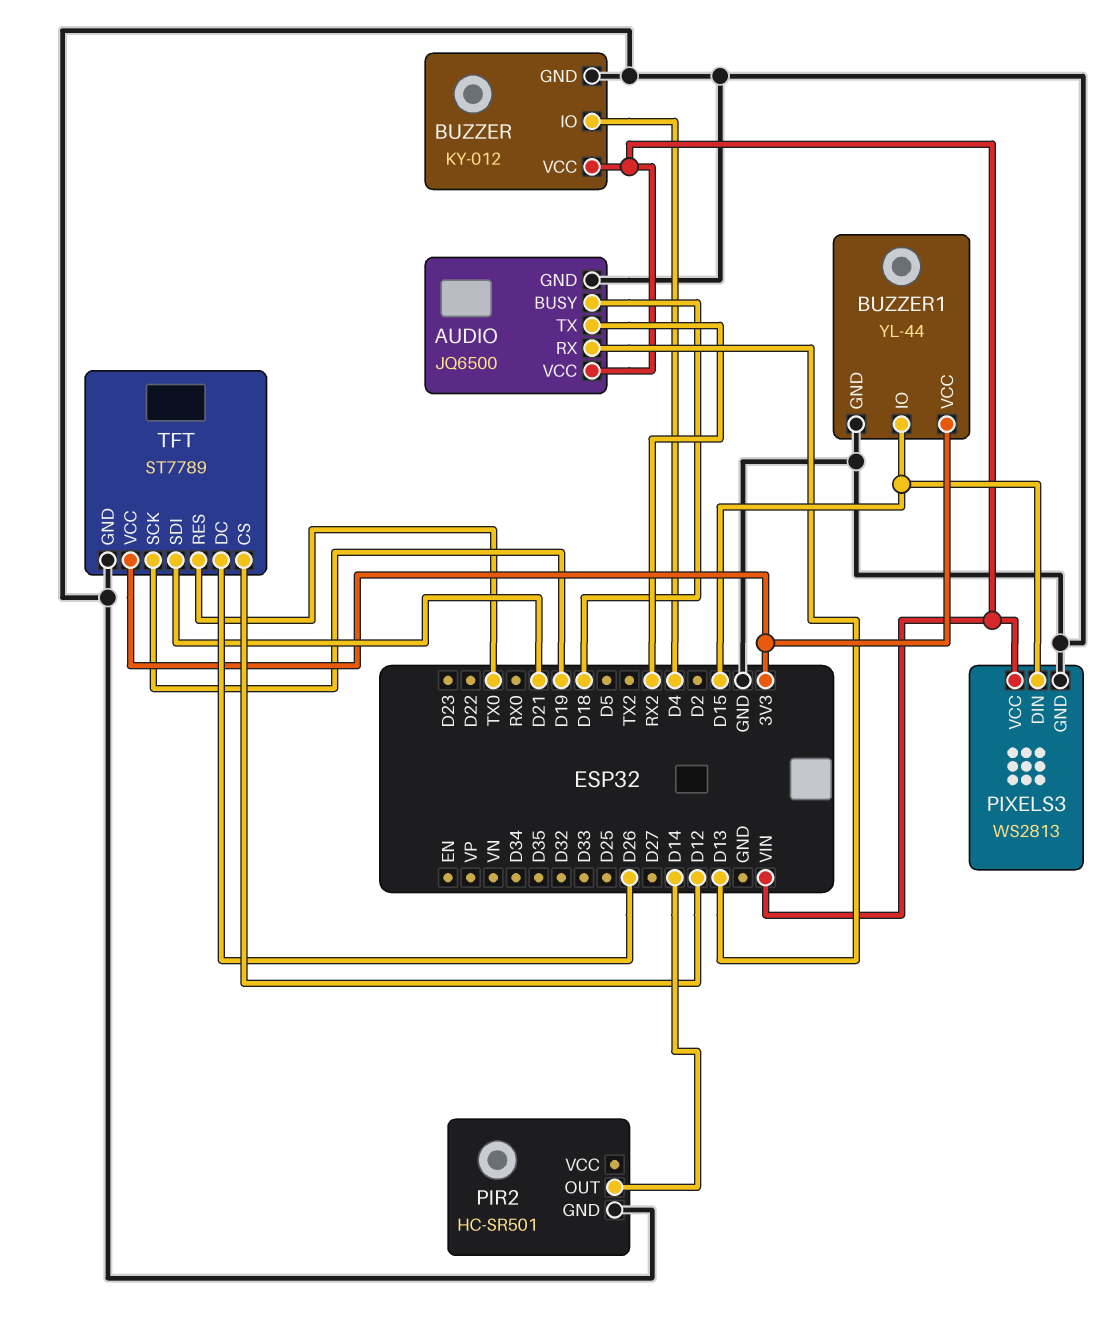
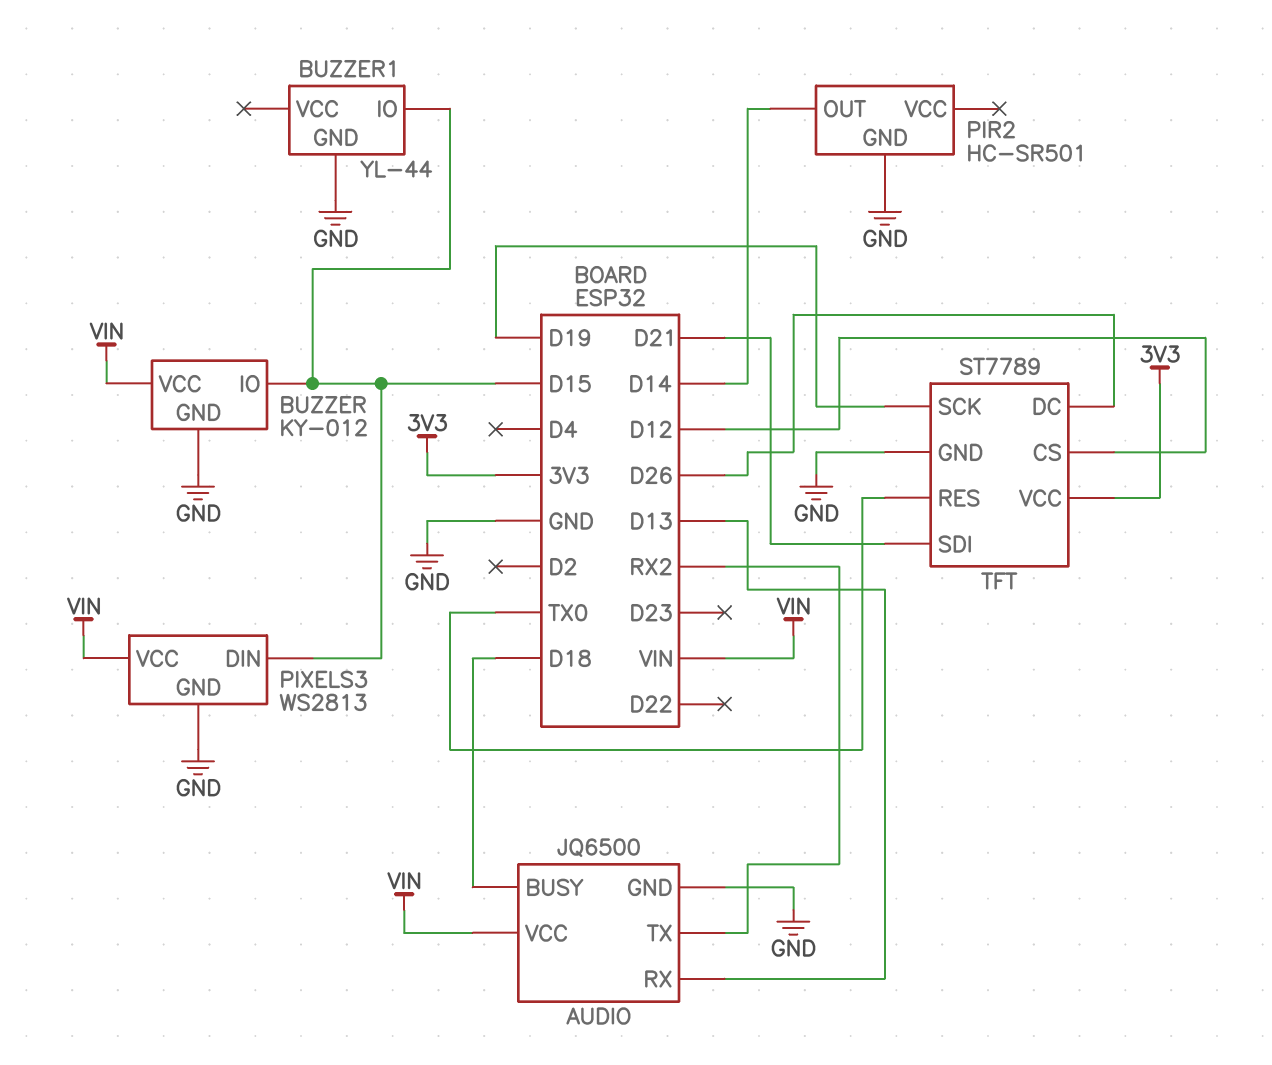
BUZZER pin IO: D4 -> D15
BUZZER1 pin VCC: 3V3 -> none

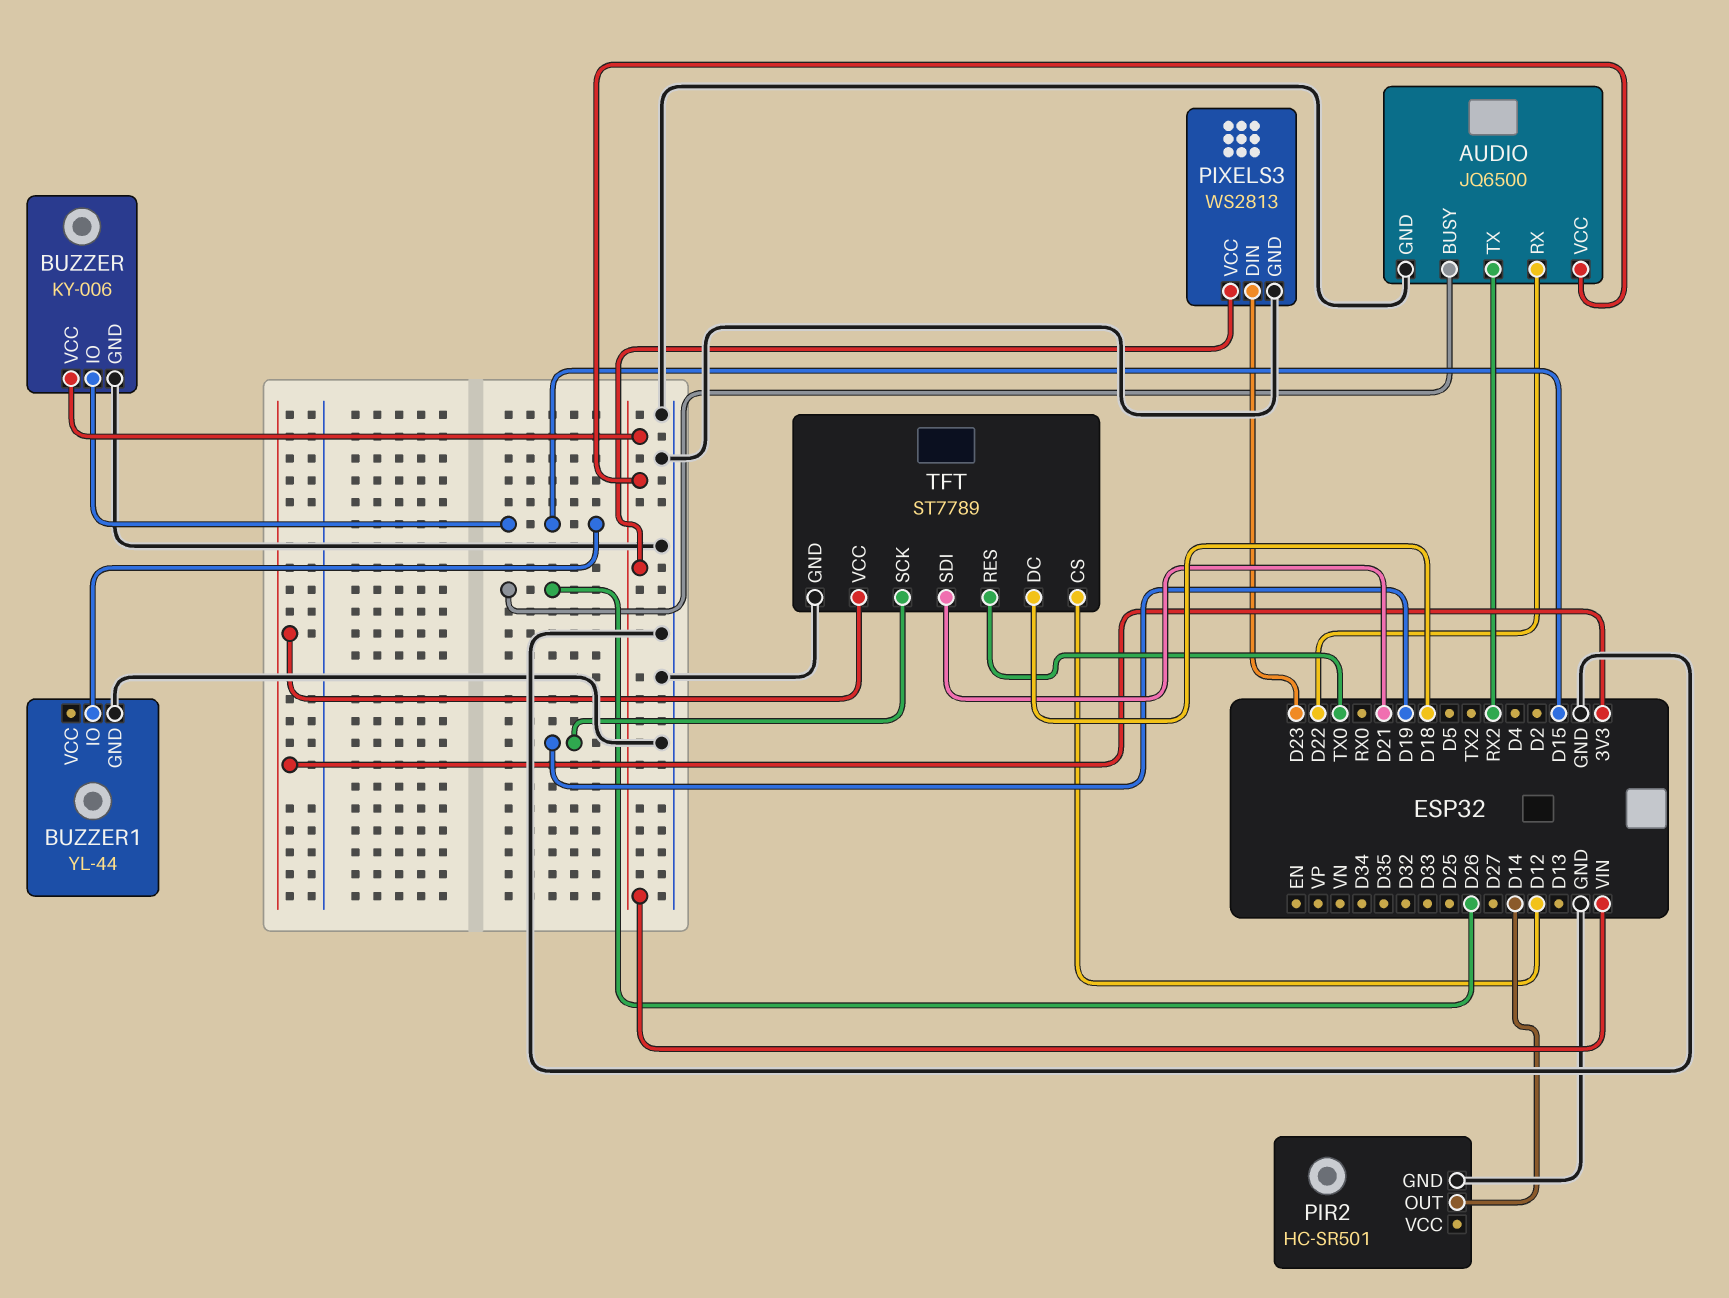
AUDIO pin BUSY: D18 -> D26
AUDIO pin RX: D13 -> D22
BUZZER: KY-012 -> KY-006
PIXELS3 pin DIN: D15 -> D23
TFT pin DC: D26 -> D18

